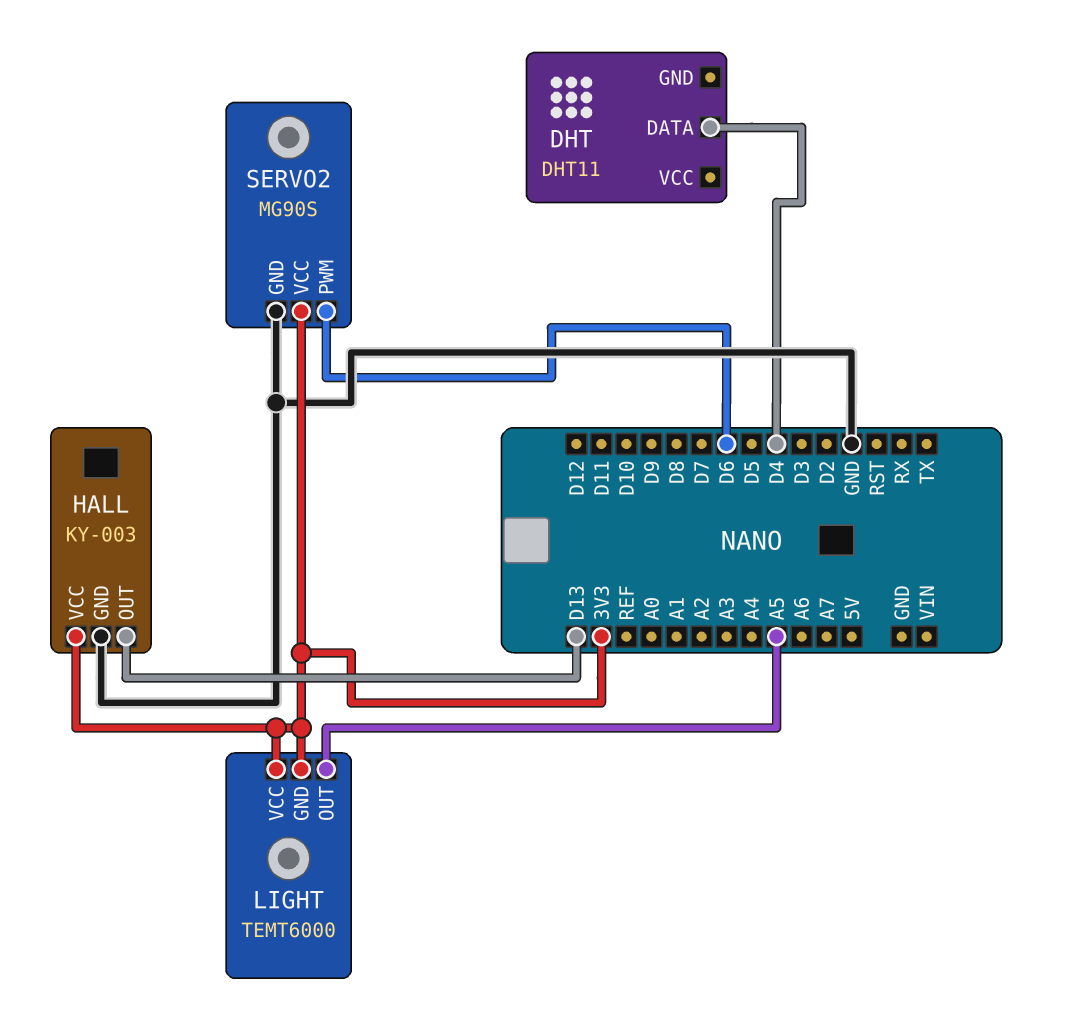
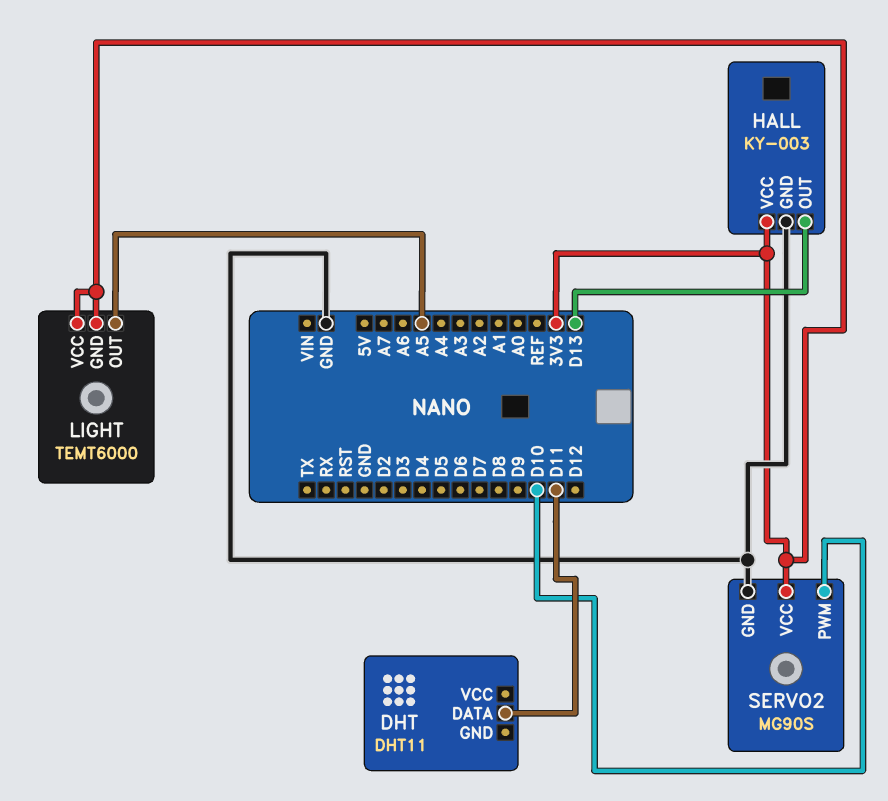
DHT pin DATA: D4 -> D11
SERVO2 pin PWM: D6 -> D10

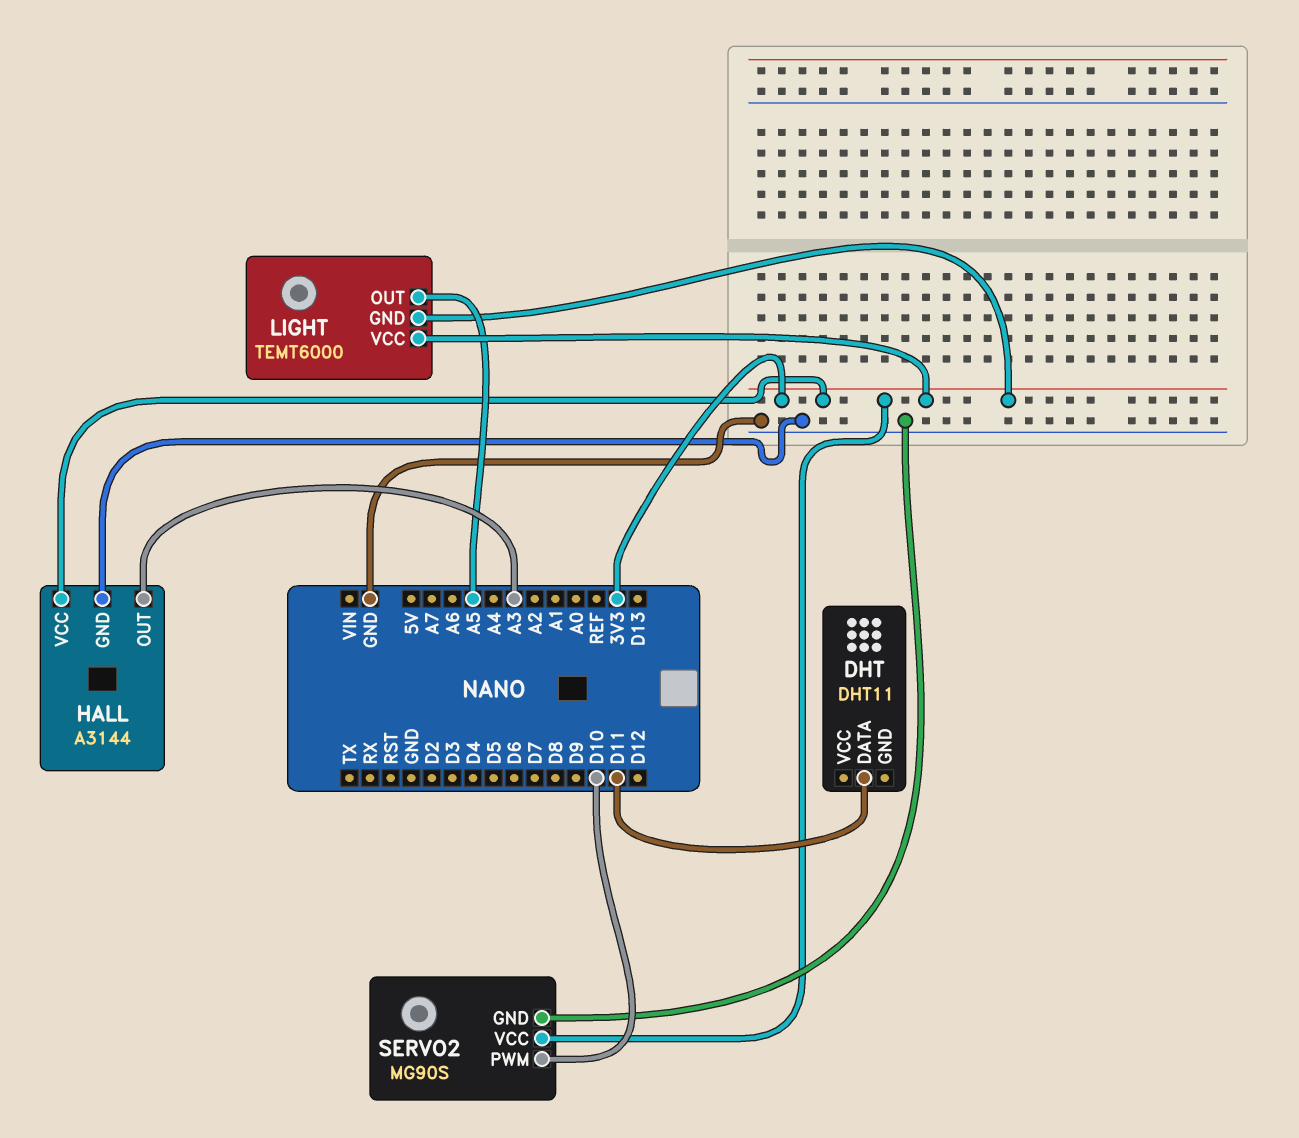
HALL: KY-003 -> A3144
HALL pin OUT: D13 -> A3

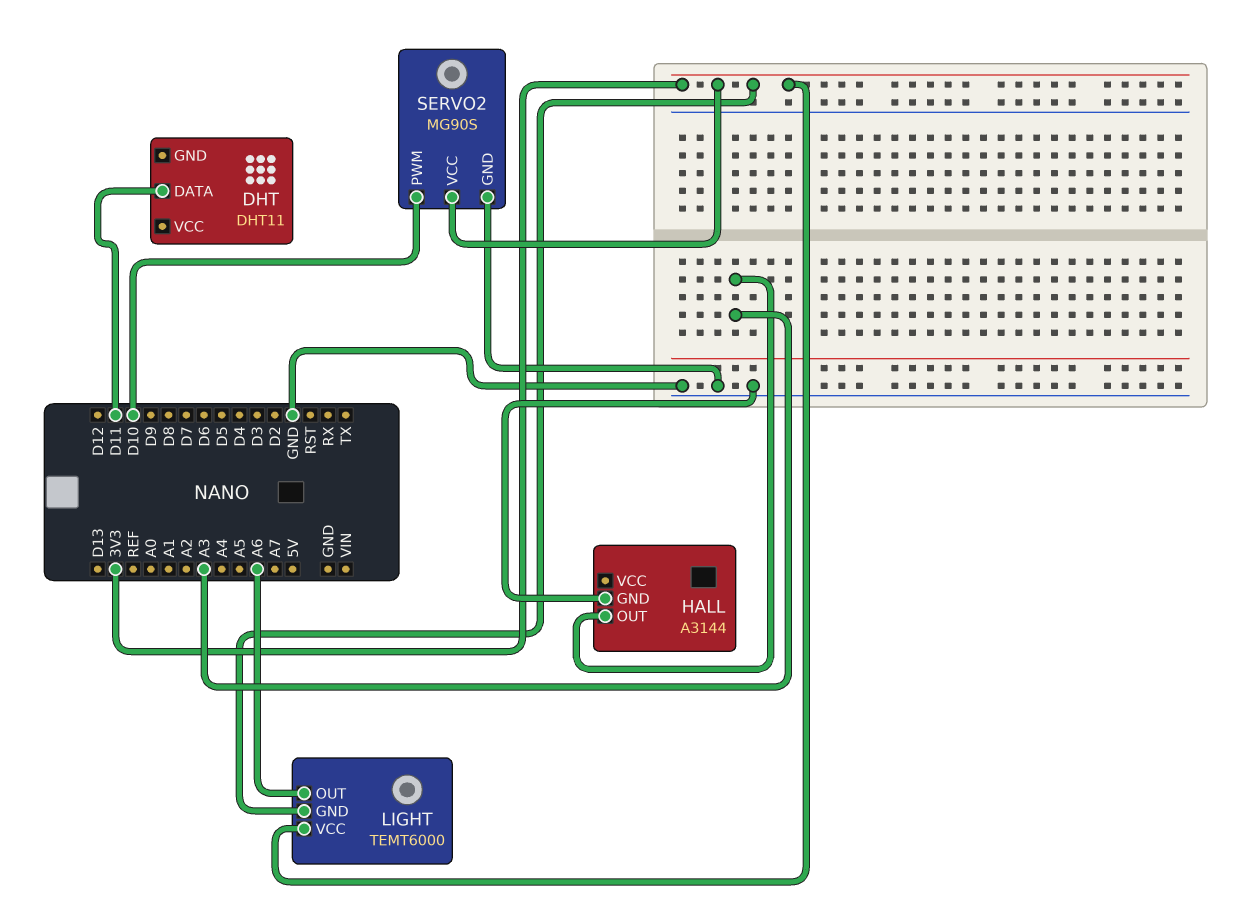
HALL pin VCC: 3V3 -> none
LIGHT pin OUT: A5 -> A6

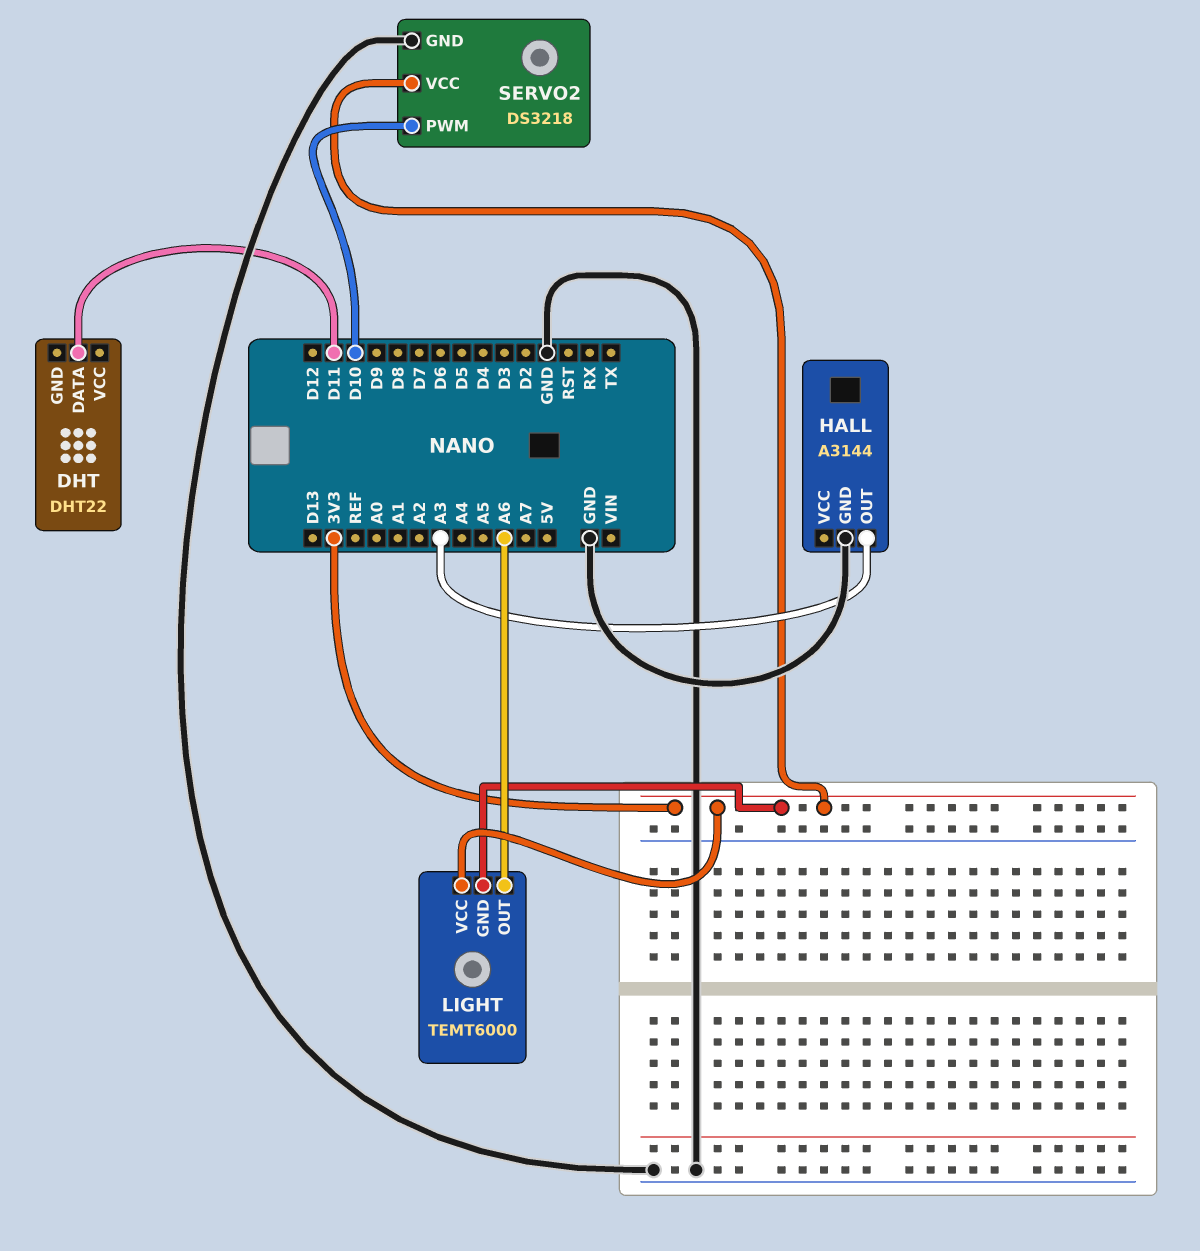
DHT: DHT11 -> DHT22
SERVO2: MG90S -> DS3218

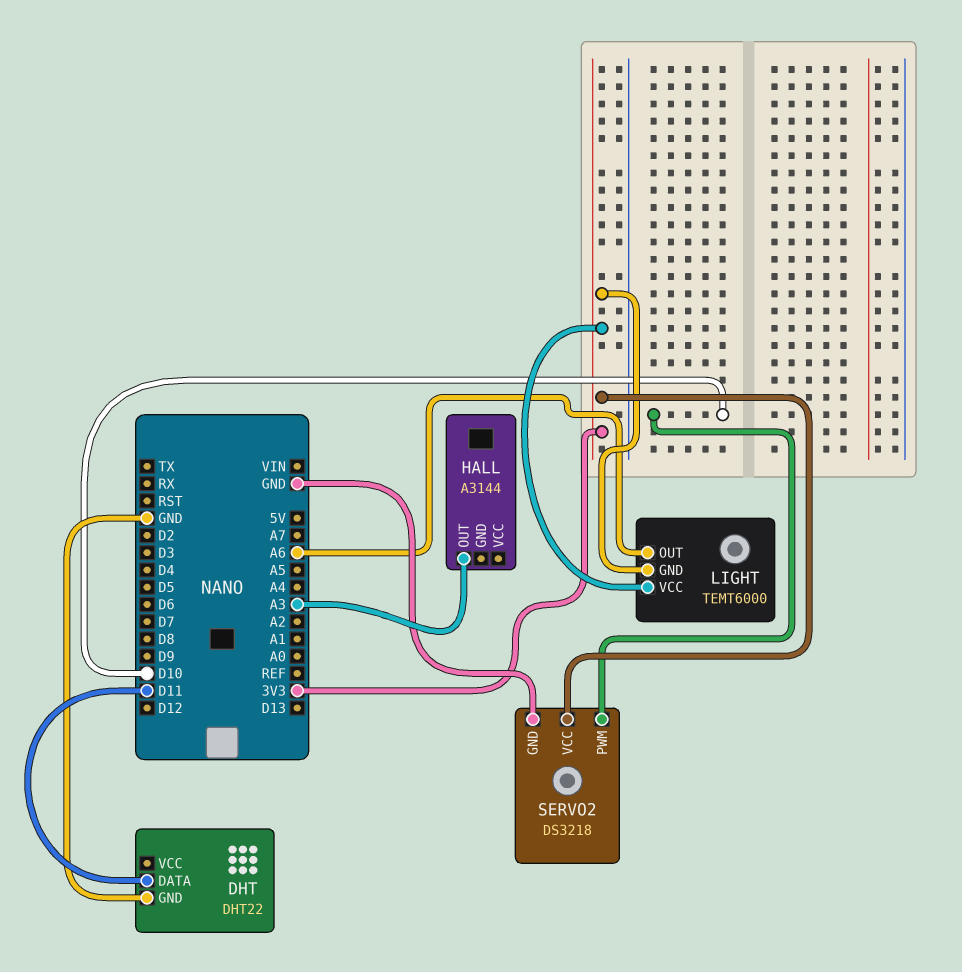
DHT pin GND: none -> GND
HALL pin GND: GND -> none

